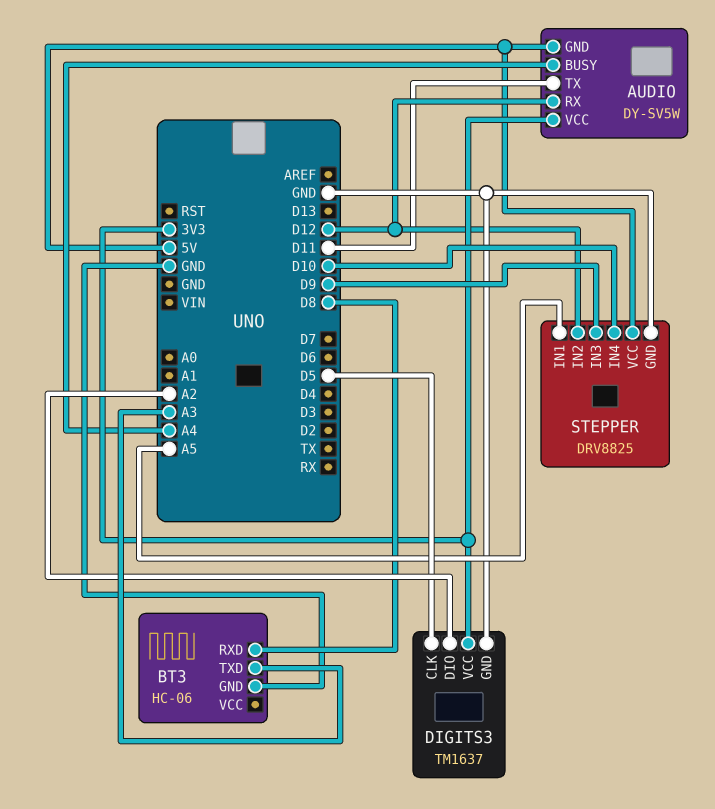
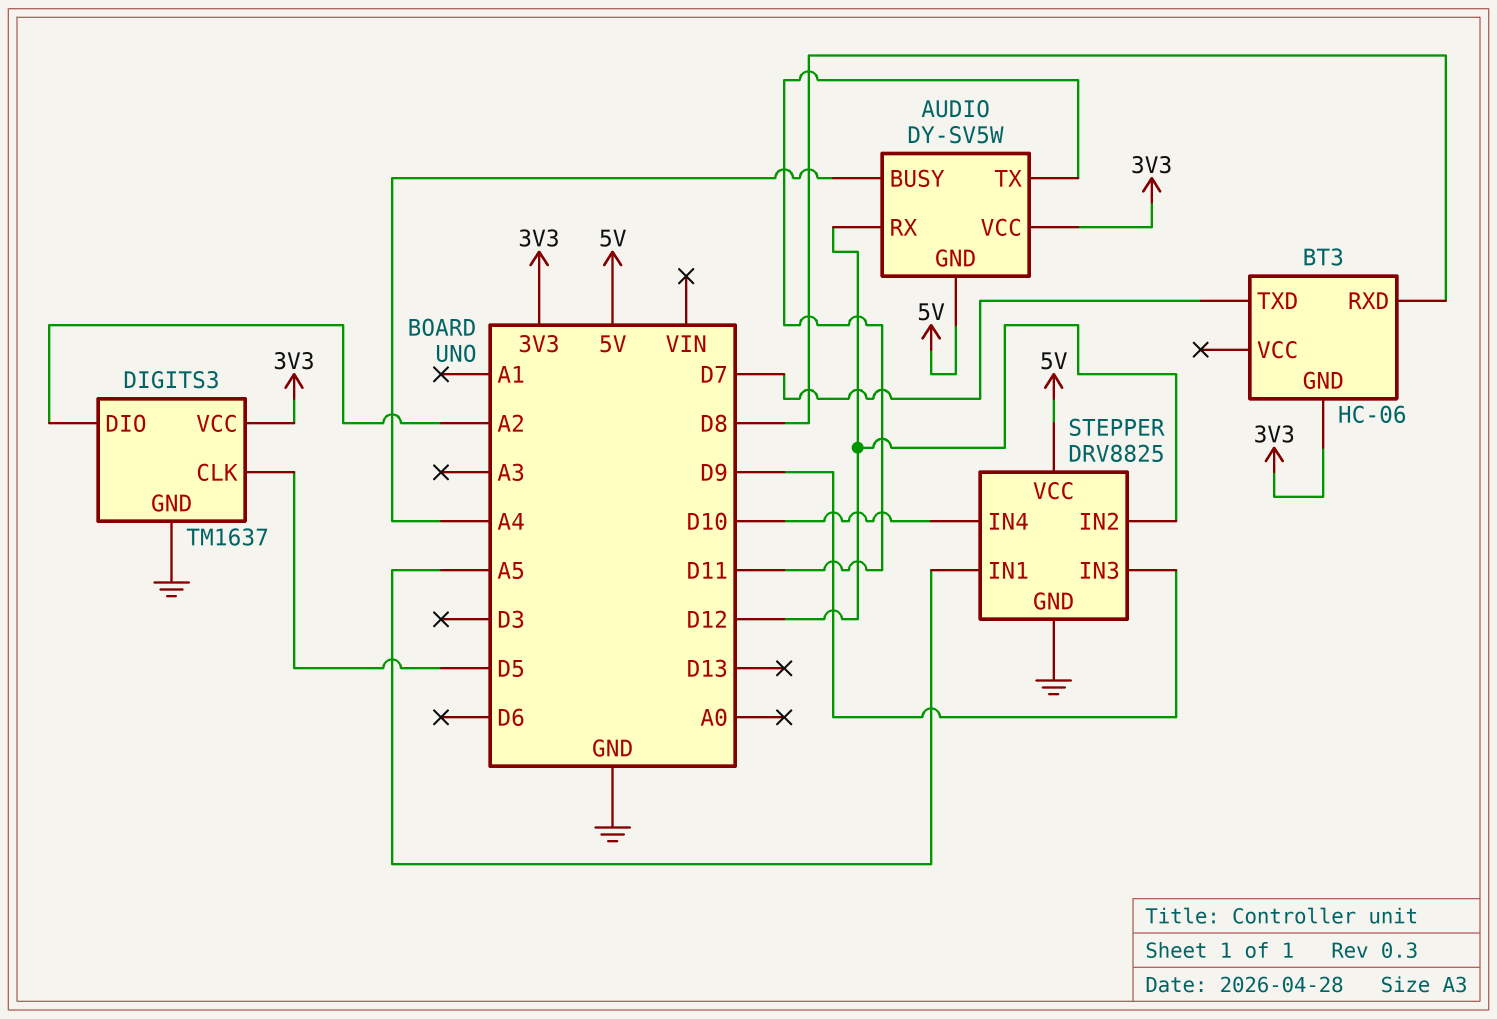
BT3 pin GND: GND -> 3V3
BT3 pin TXD: A3 -> D7

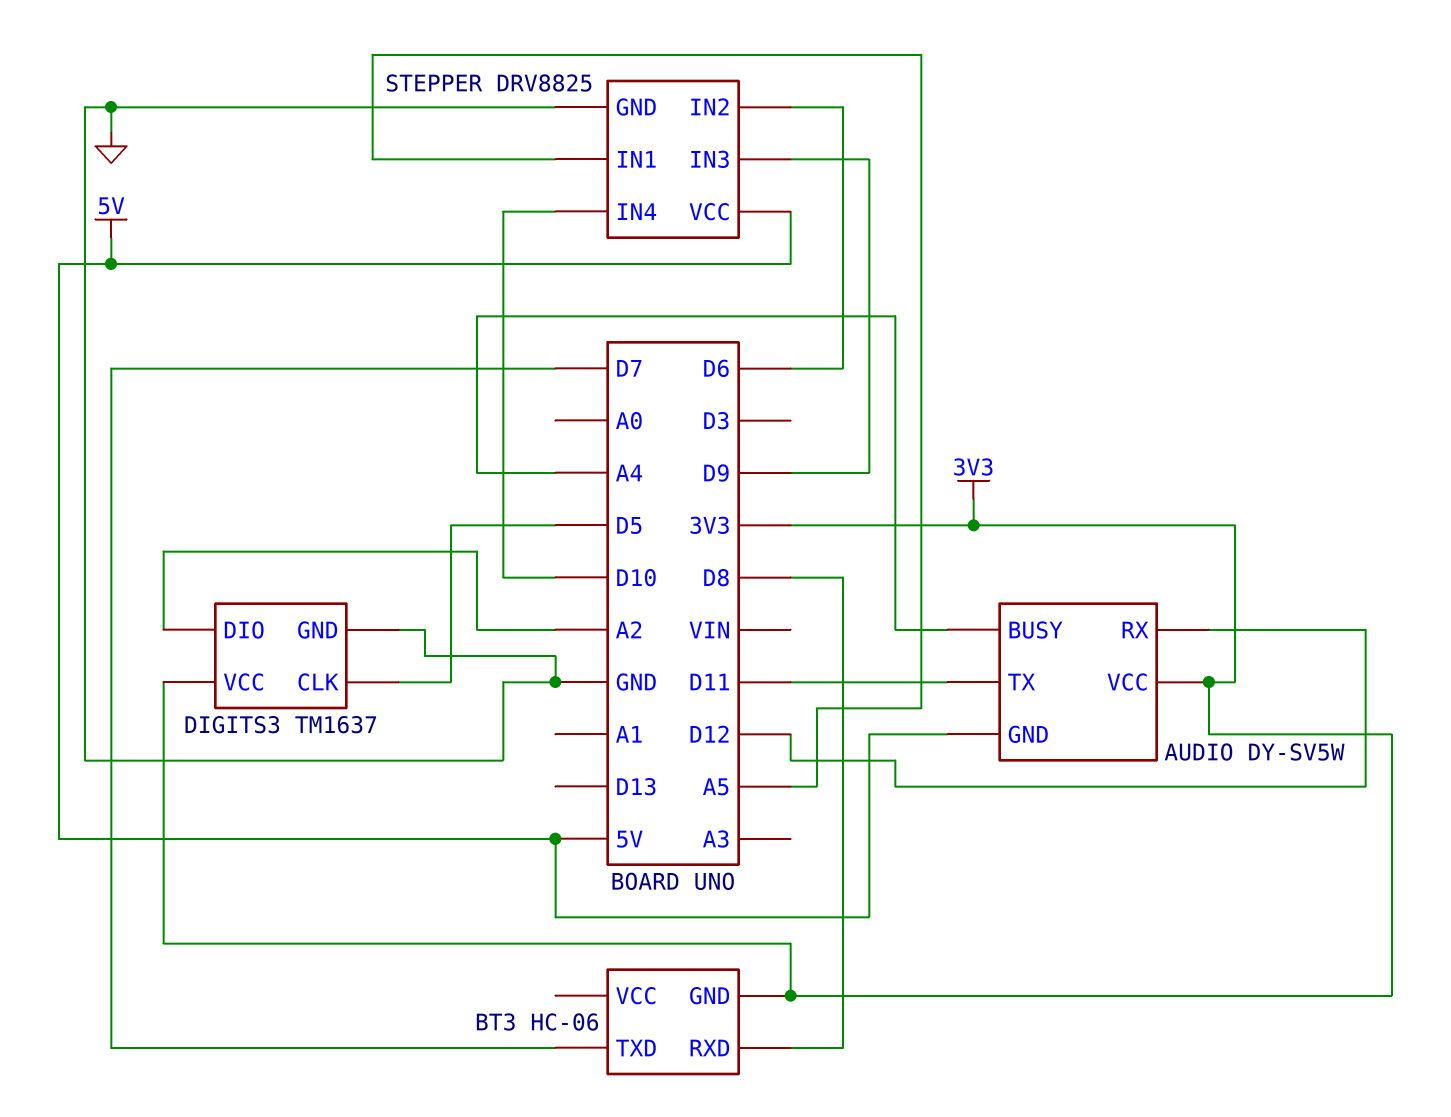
STEPPER pin IN2: D12 -> D6

